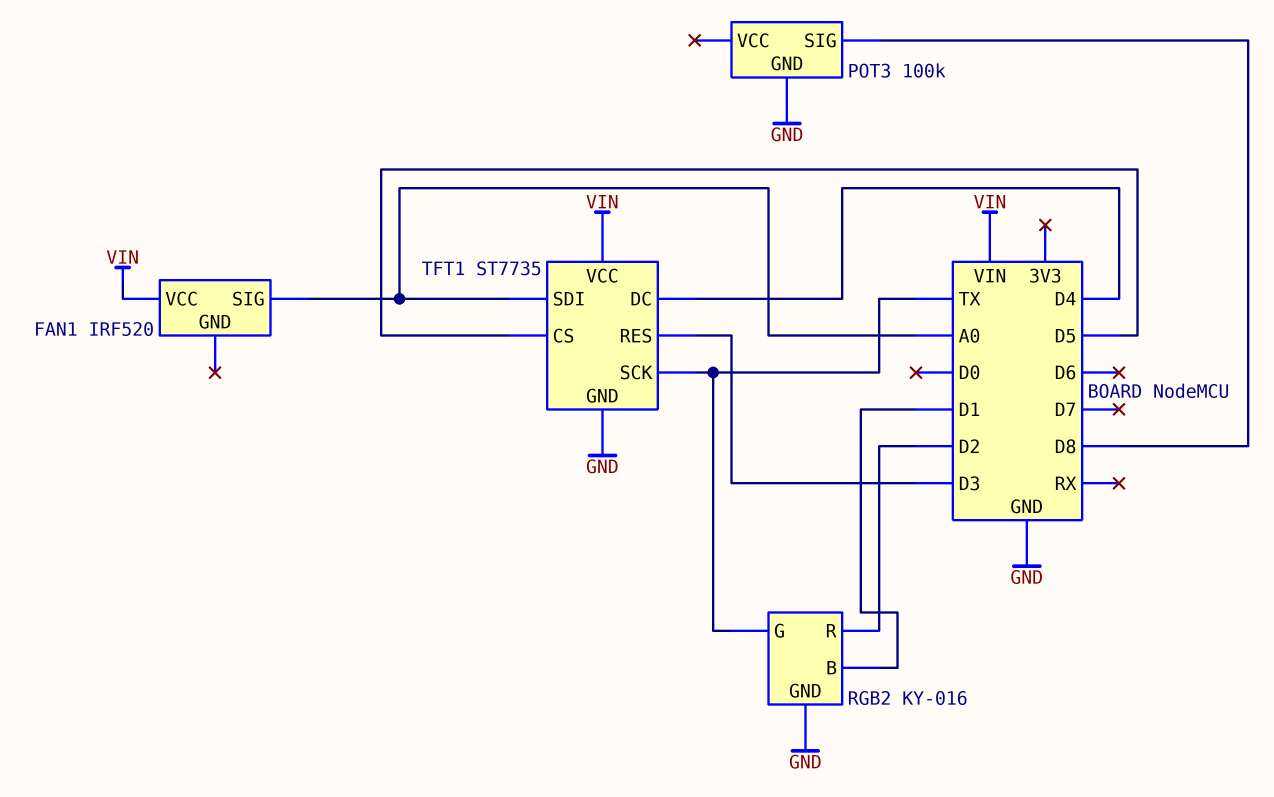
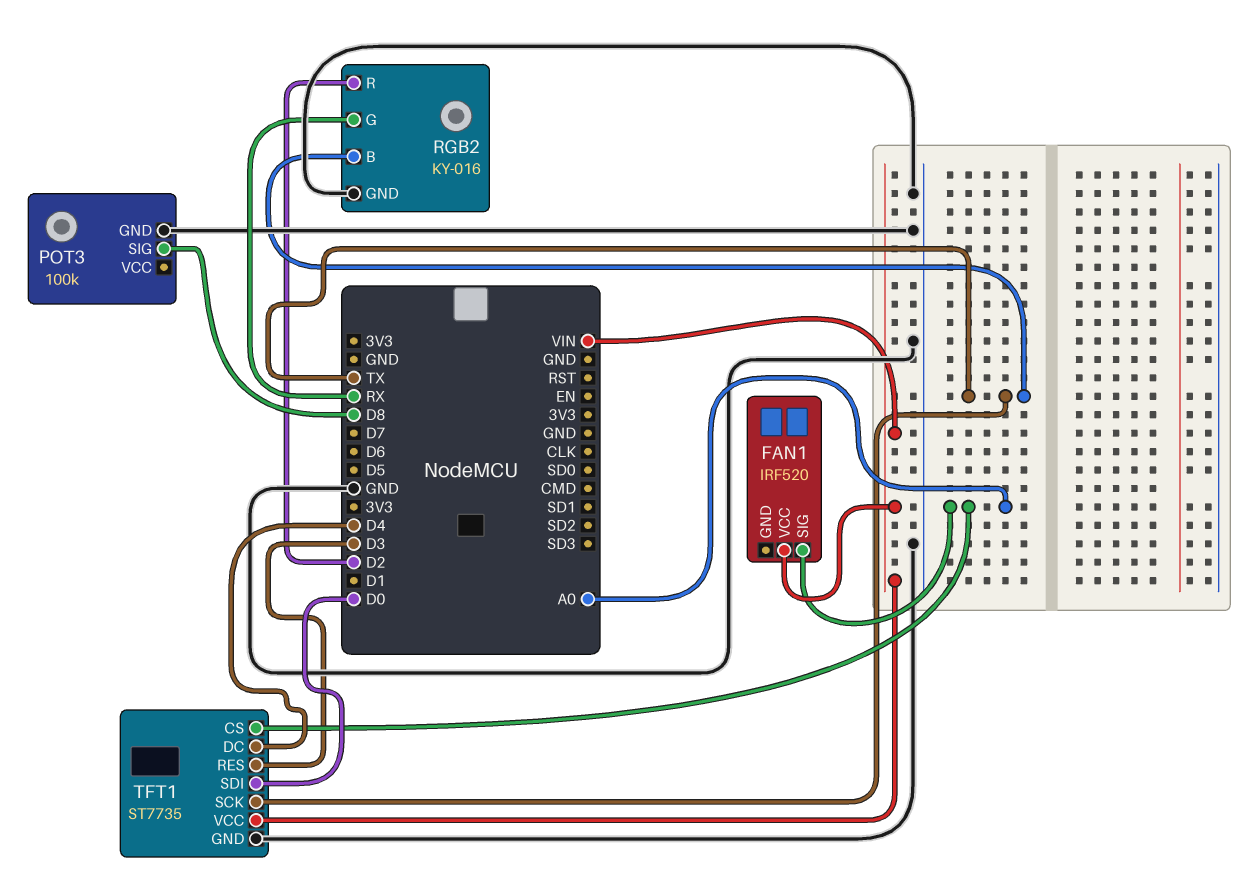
RGB2 pin B: D1 -> TX
RGB2 pin G: TX -> RX
TFT1 pin CS: D5 -> A0
TFT1 pin SDI: A0 -> D0

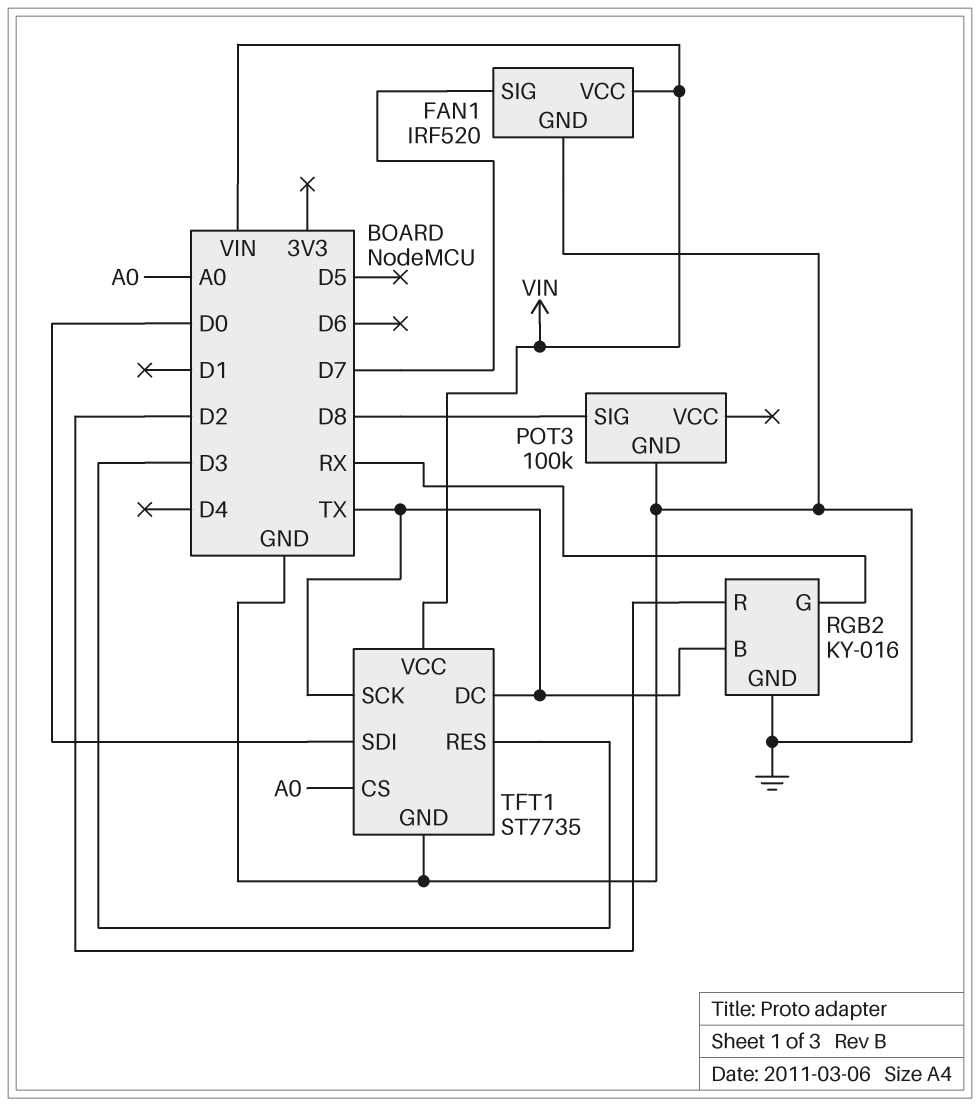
FAN1 pin GND: none -> GND
FAN1 pin SIG: A0 -> D7
TFT1 pin DC: D4 -> TX

